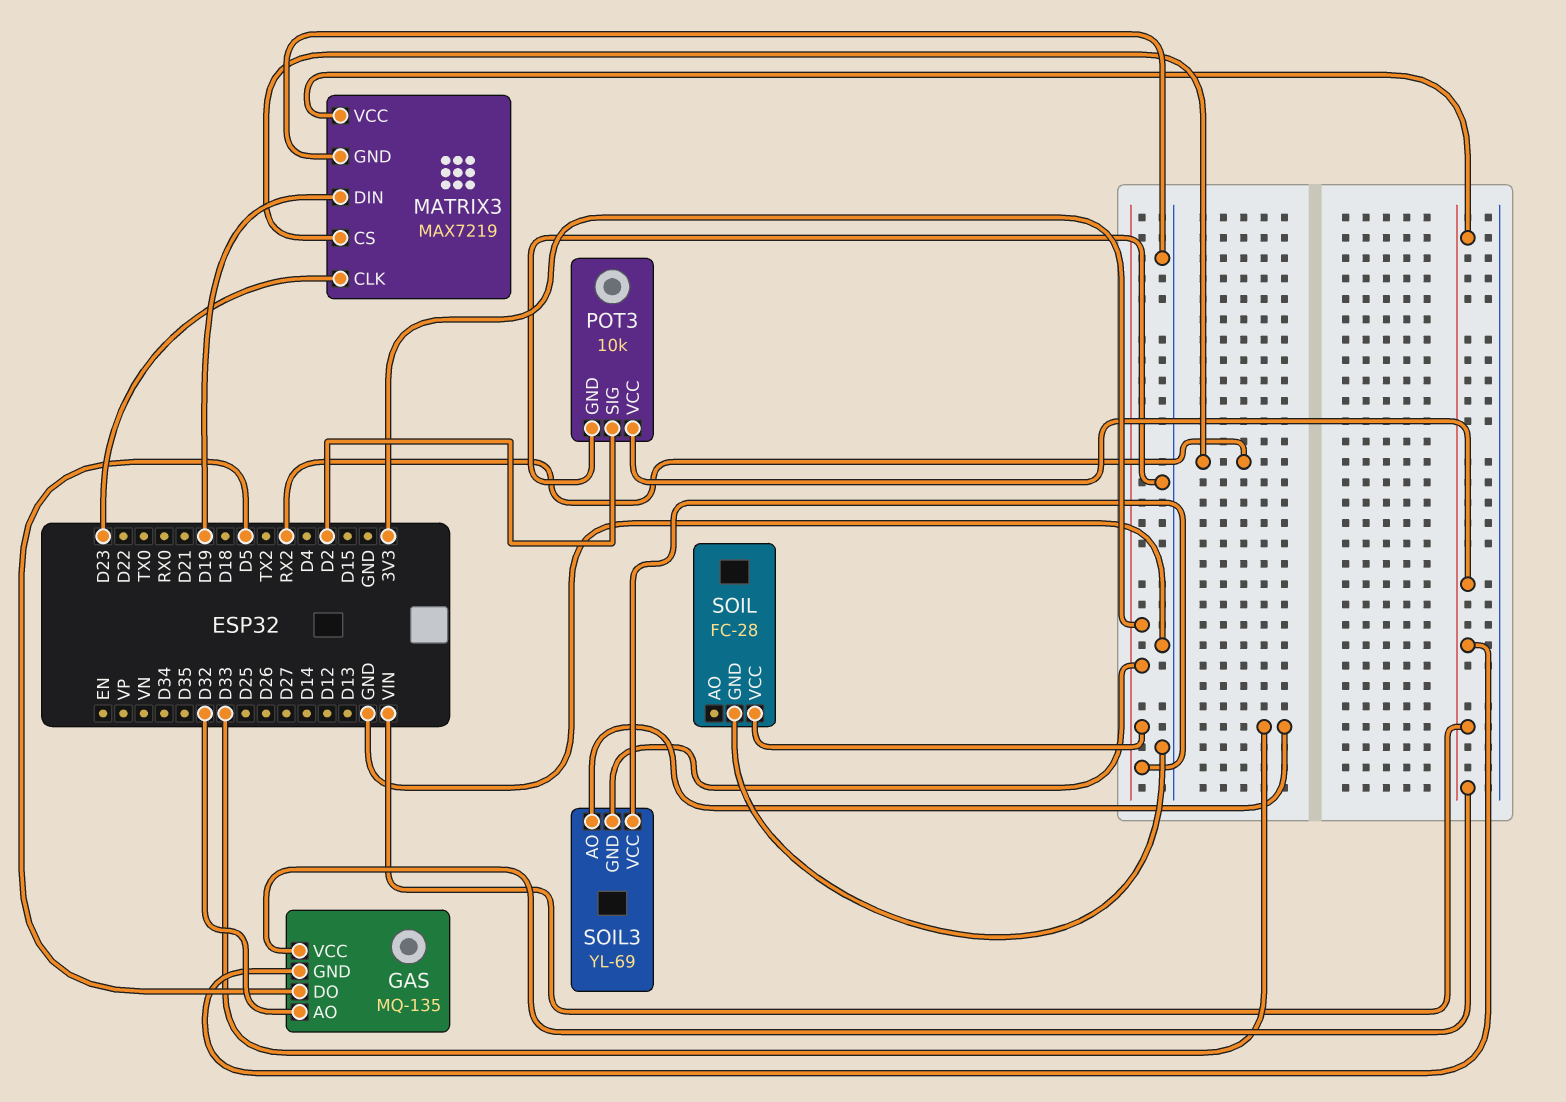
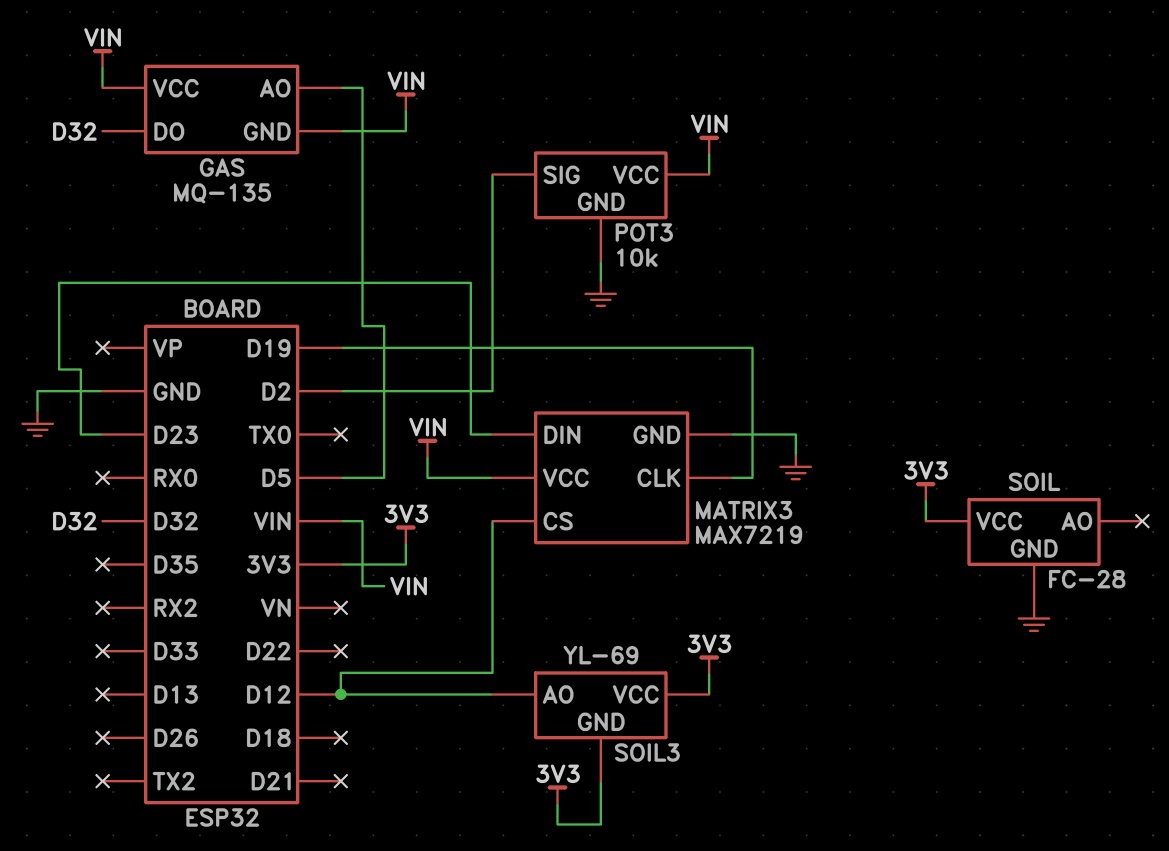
GAS pin AO: D32 -> D5
GAS pin DO: D5 -> D32
MATRIX3 pin CLK: D23 -> D19
MATRIX3 pin CS: RX2 -> D12
MATRIX3 pin DIN: D19 -> D23
SOIL3 pin AO: D33 -> D12

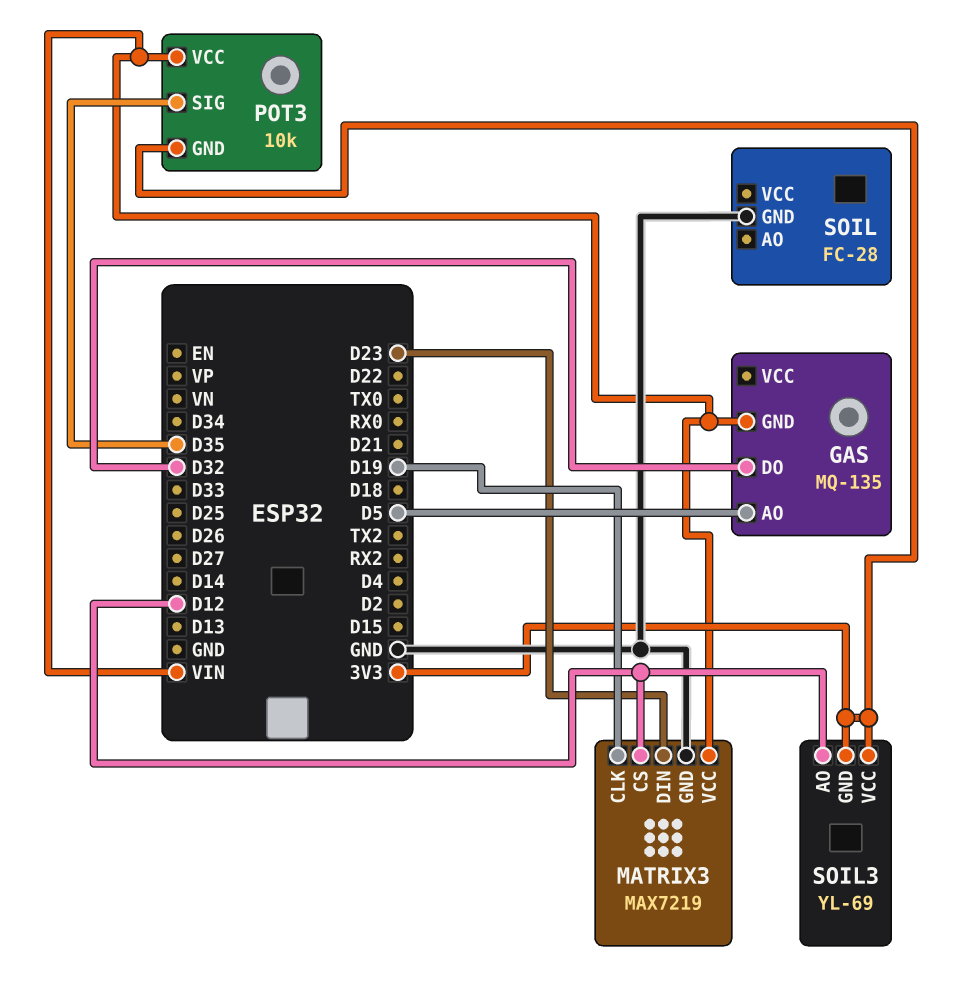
GAS pin VCC: VIN -> none
POT3 pin GND: GND -> 3V3
POT3 pin SIG: D2 -> D35
SOIL pin VCC: 3V3 -> none

